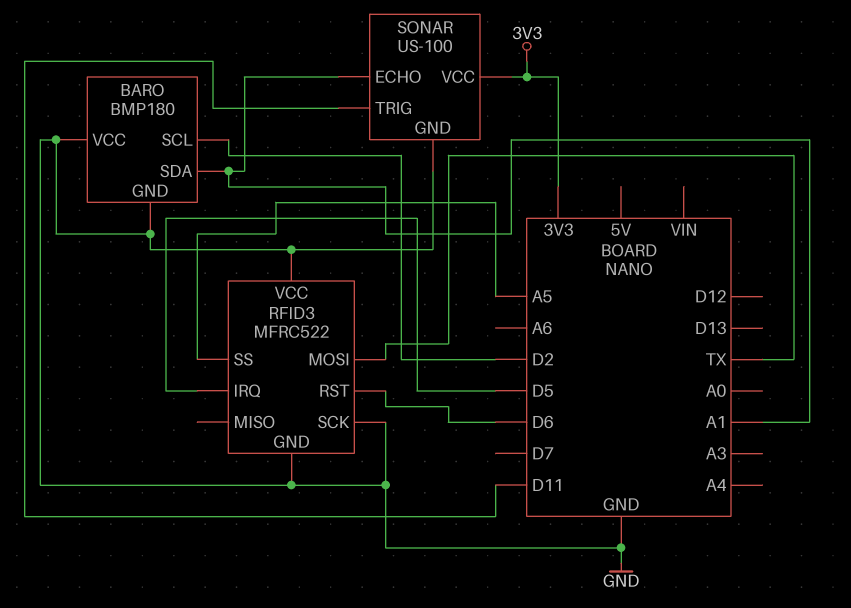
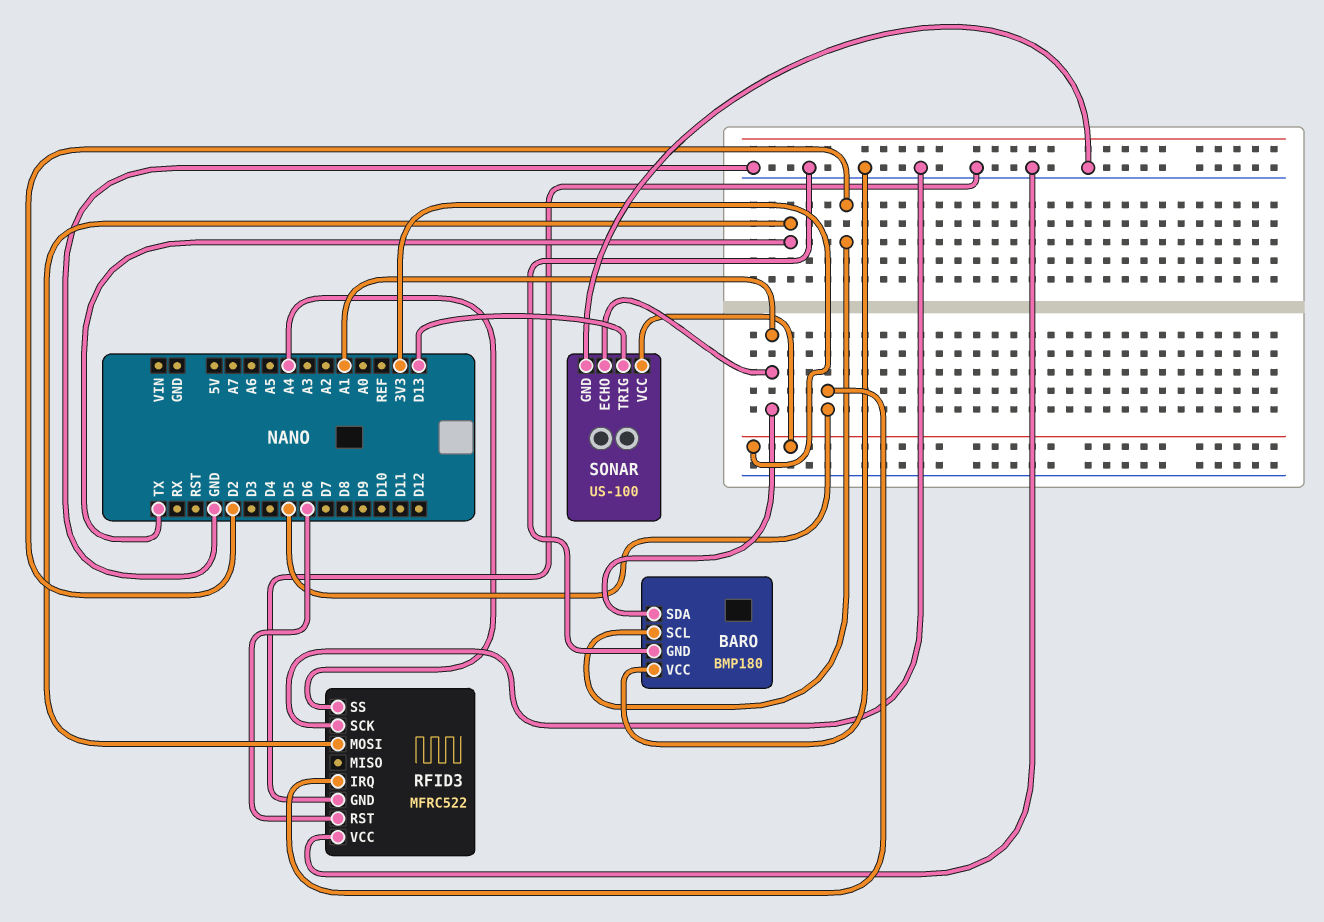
RFID3 pin SS: A5 -> A4
SONAR pin TRIG: D11 -> D13

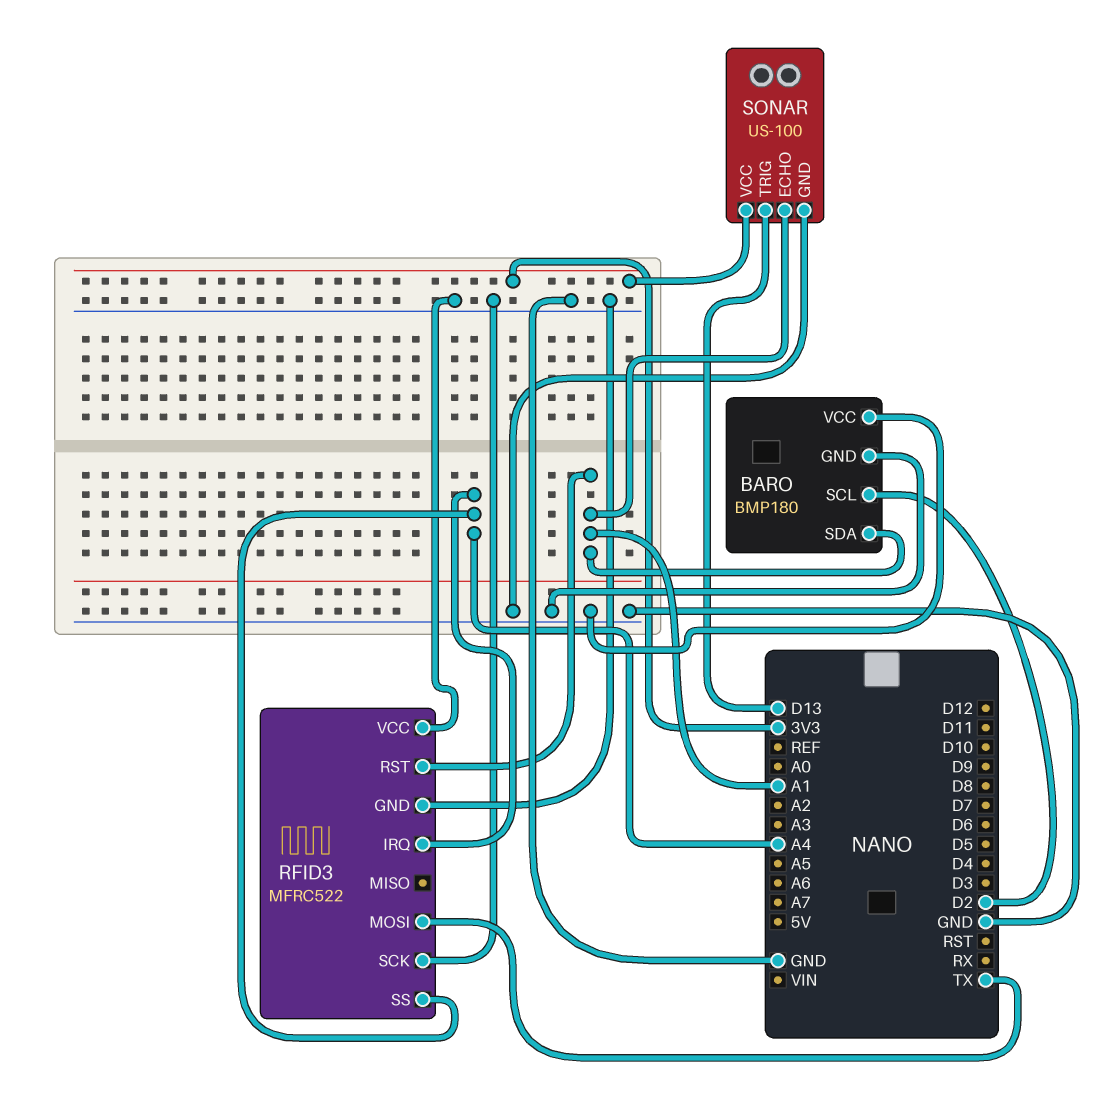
RFID3 pin IRQ: D5 -> A4
RFID3 pin RST: D6 -> A1

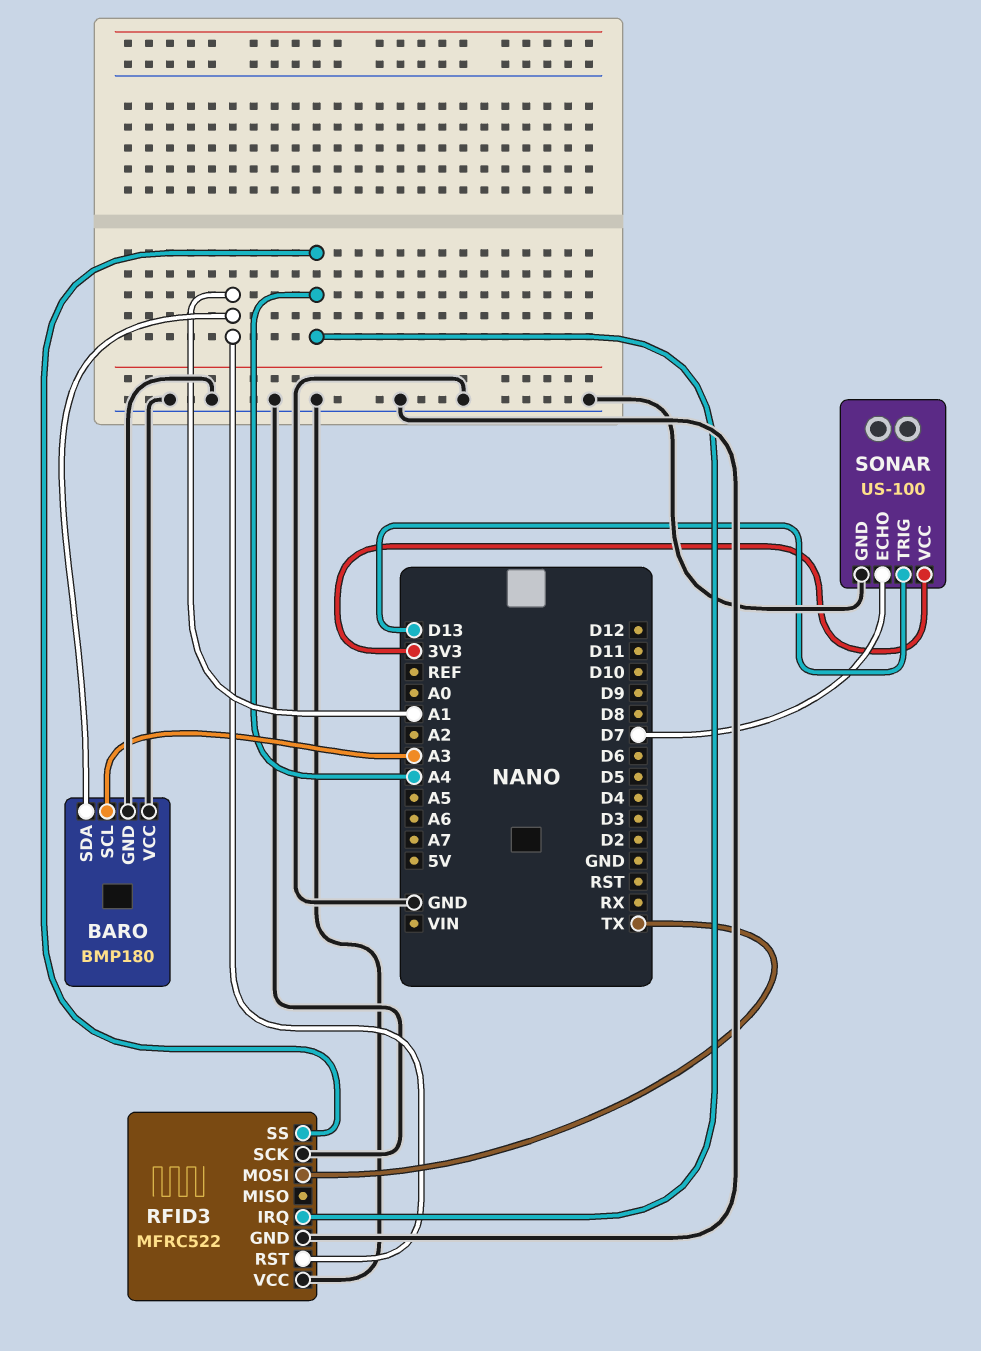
BARO pin SCL: D2 -> A3
SONAR pin ECHO: A1 -> D7

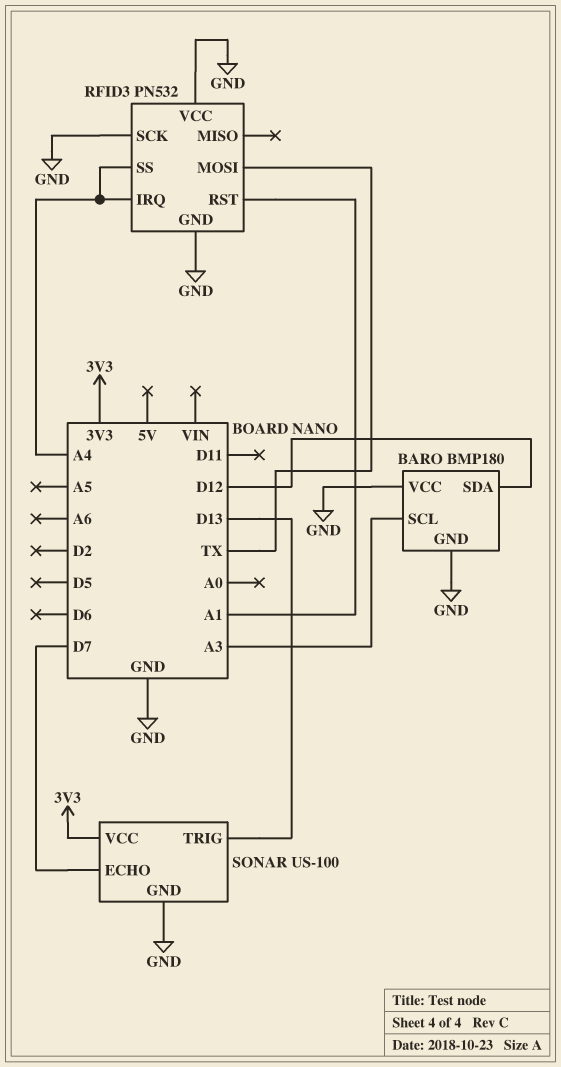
BARO pin SDA: A1 -> D12
RFID3: MFRC522 -> PN532

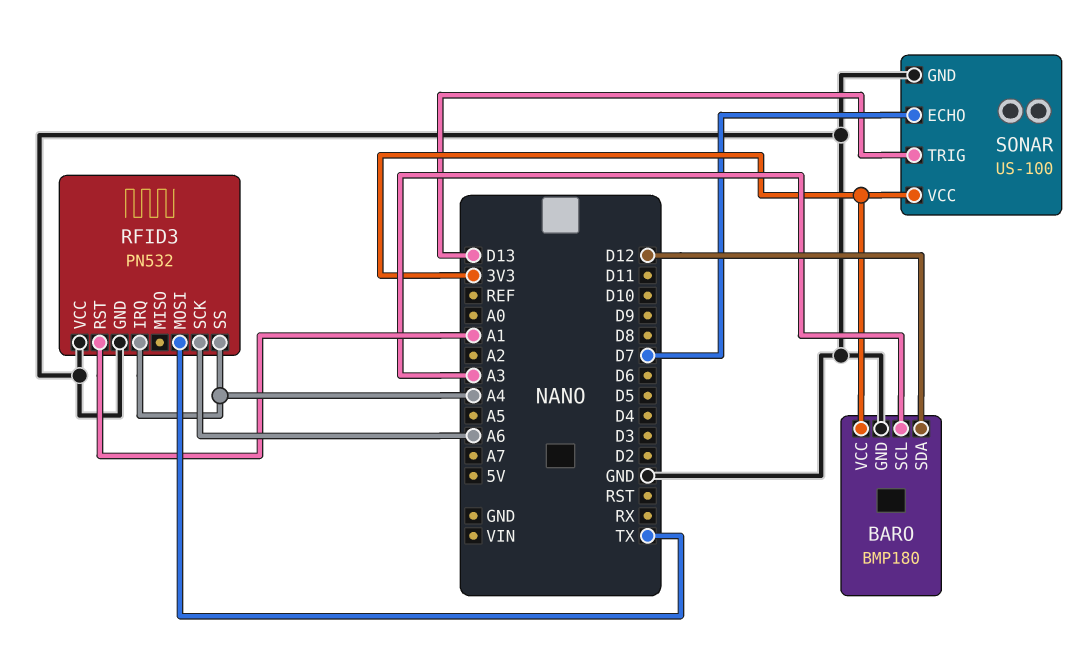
BARO pin VCC: GND -> 3V3
RFID3 pin SCK: GND -> A6

